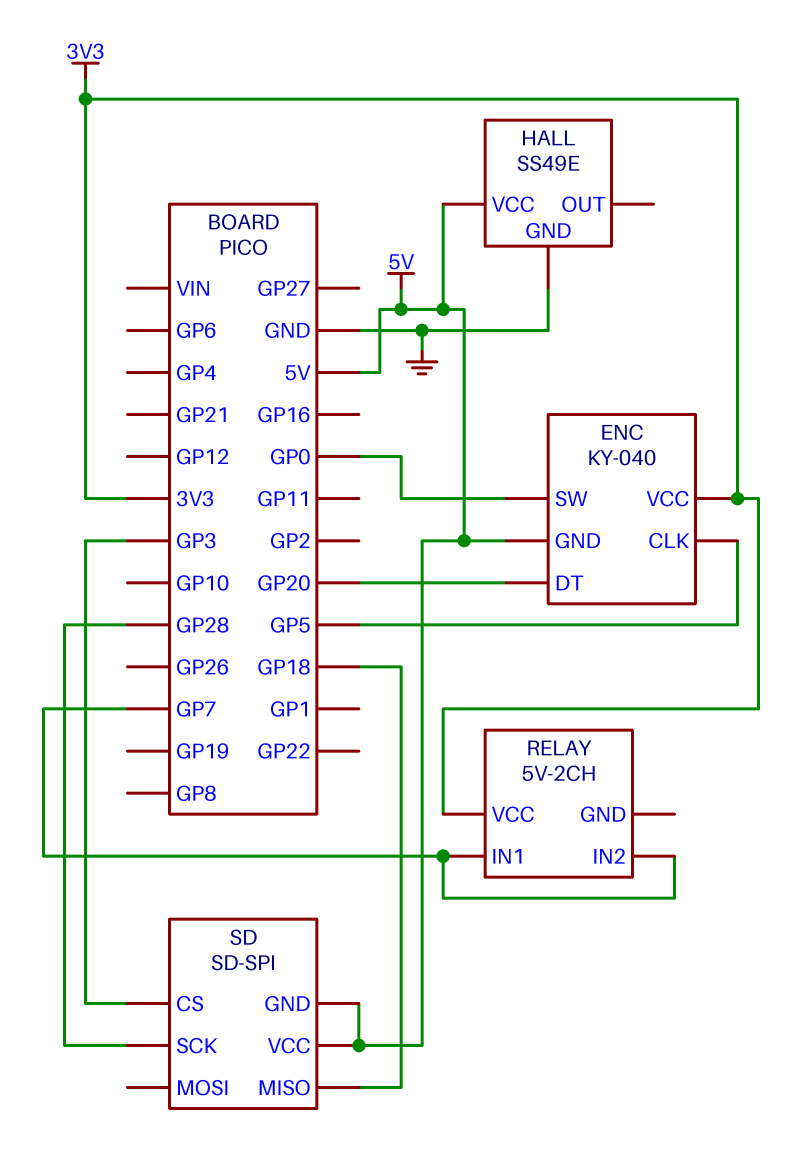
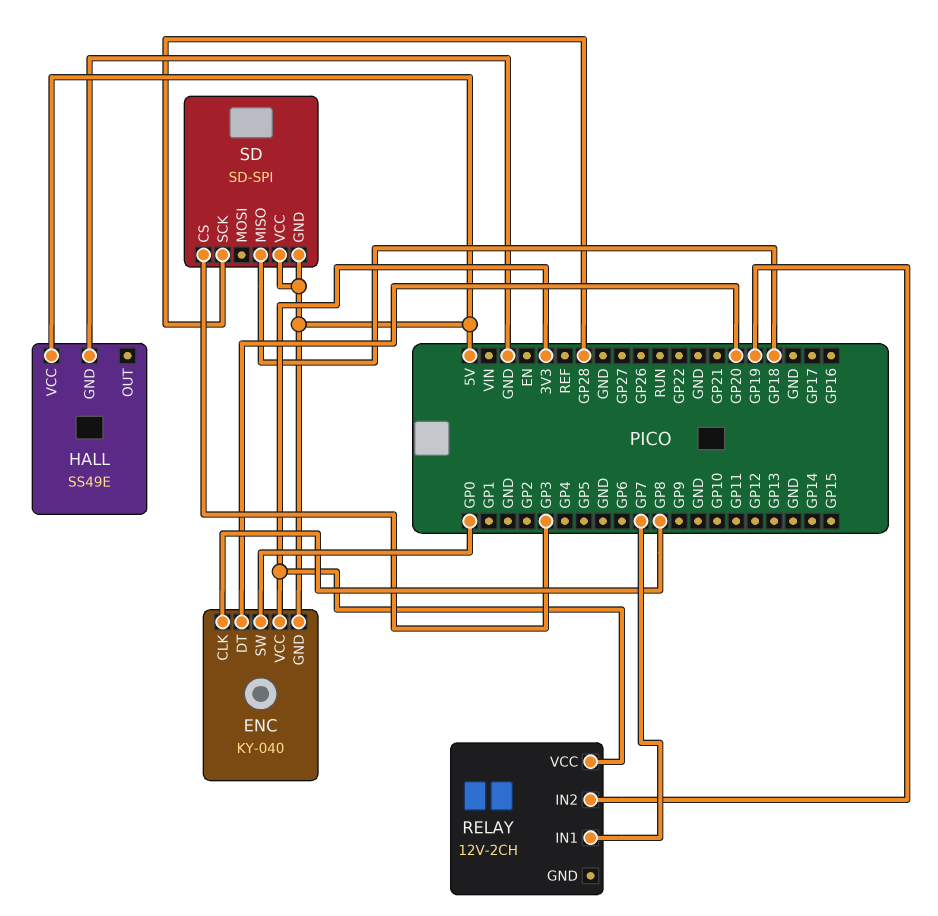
ENC pin CLK: GP5 -> GP8
RELAY: 5V-2CH -> 12V-2CH
RELAY pin IN2: GP7 -> GP19

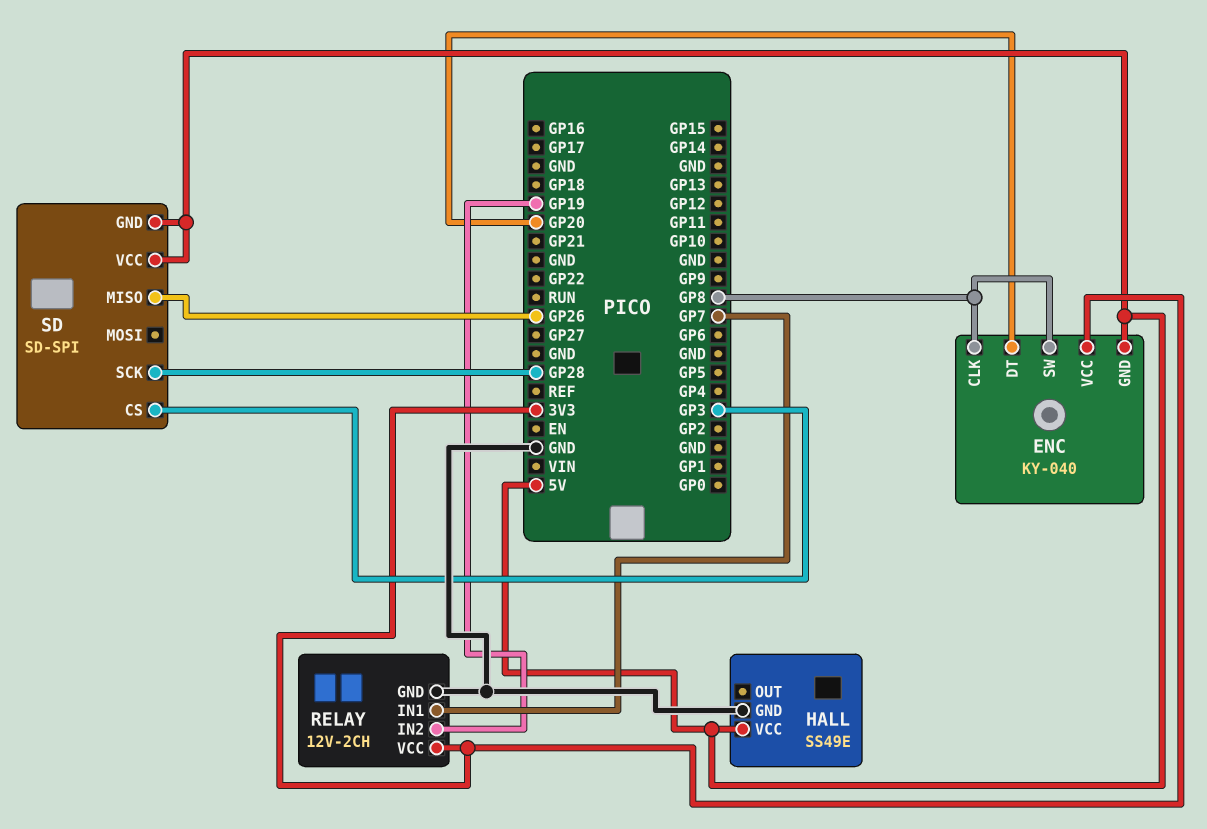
ENC pin SW: GP0 -> GP8
RELAY pin GND: none -> GND
SD pin MISO: GP18 -> GP26

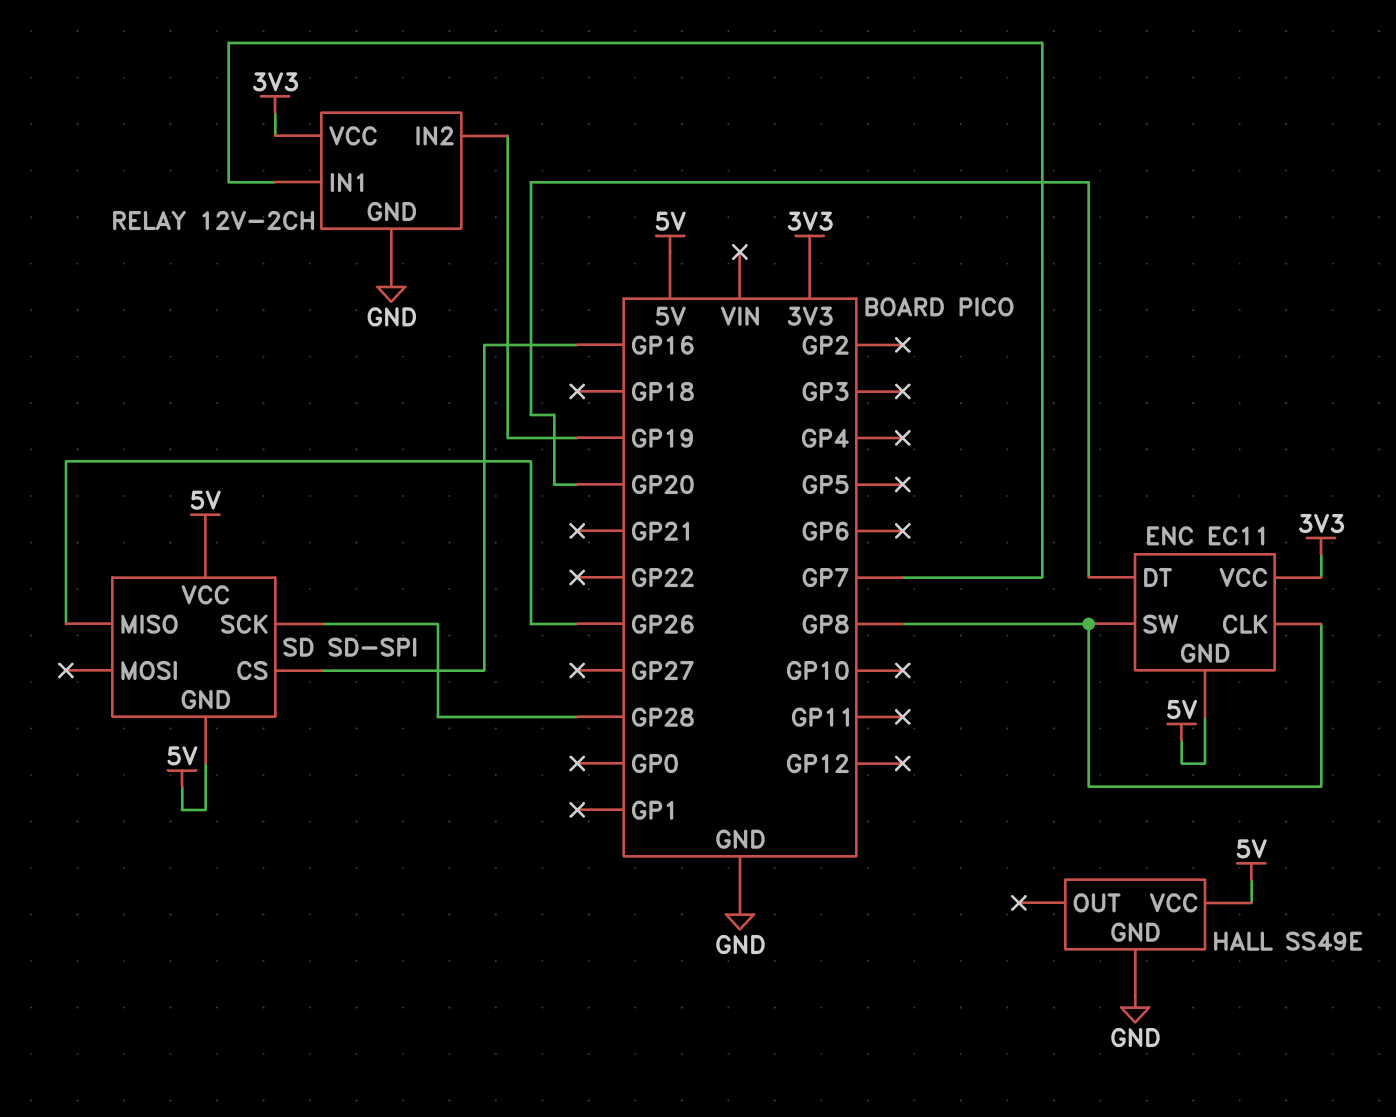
ENC: KY-040 -> EC11
SD pin CS: GP3 -> GP16

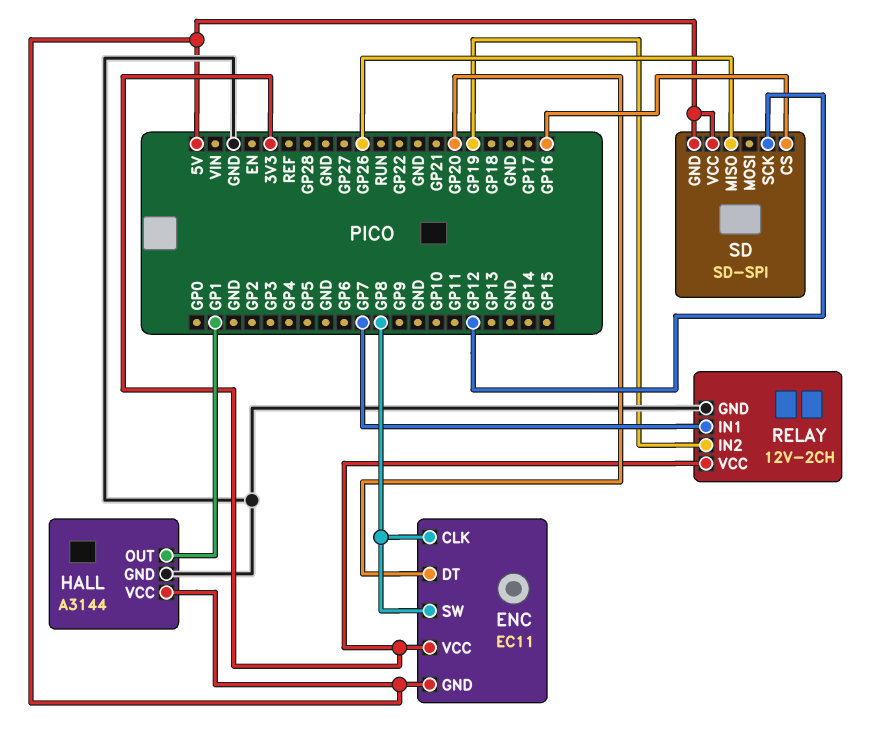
HALL: SS49E -> A3144
HALL pin OUT: none -> GP1
SD pin SCK: GP28 -> GP12

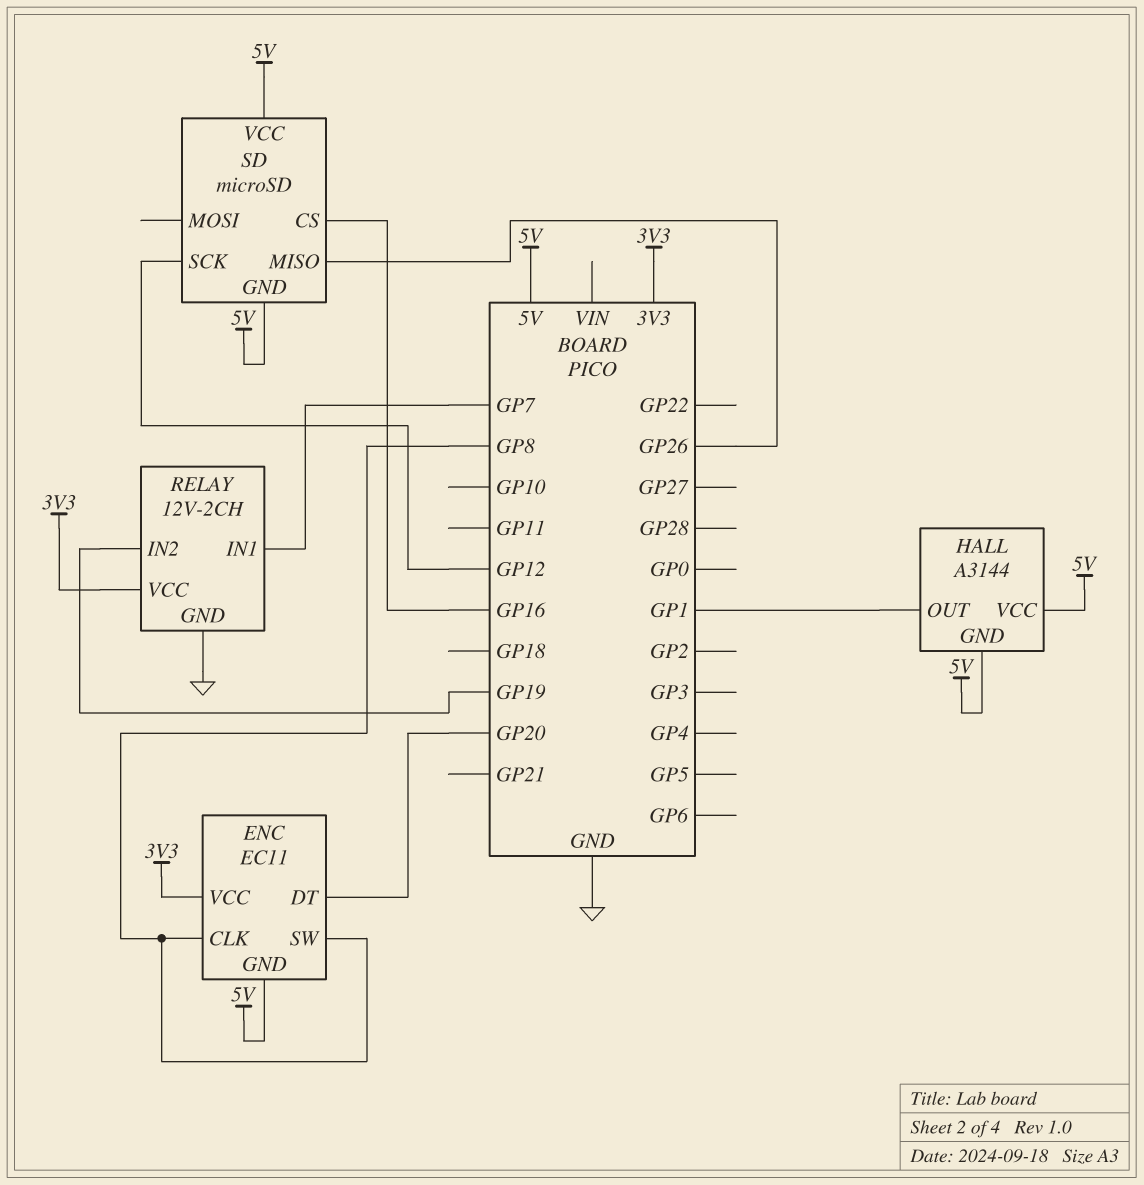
HALL pin GND: GND -> 5V
SD: SD-SPI -> microSD

